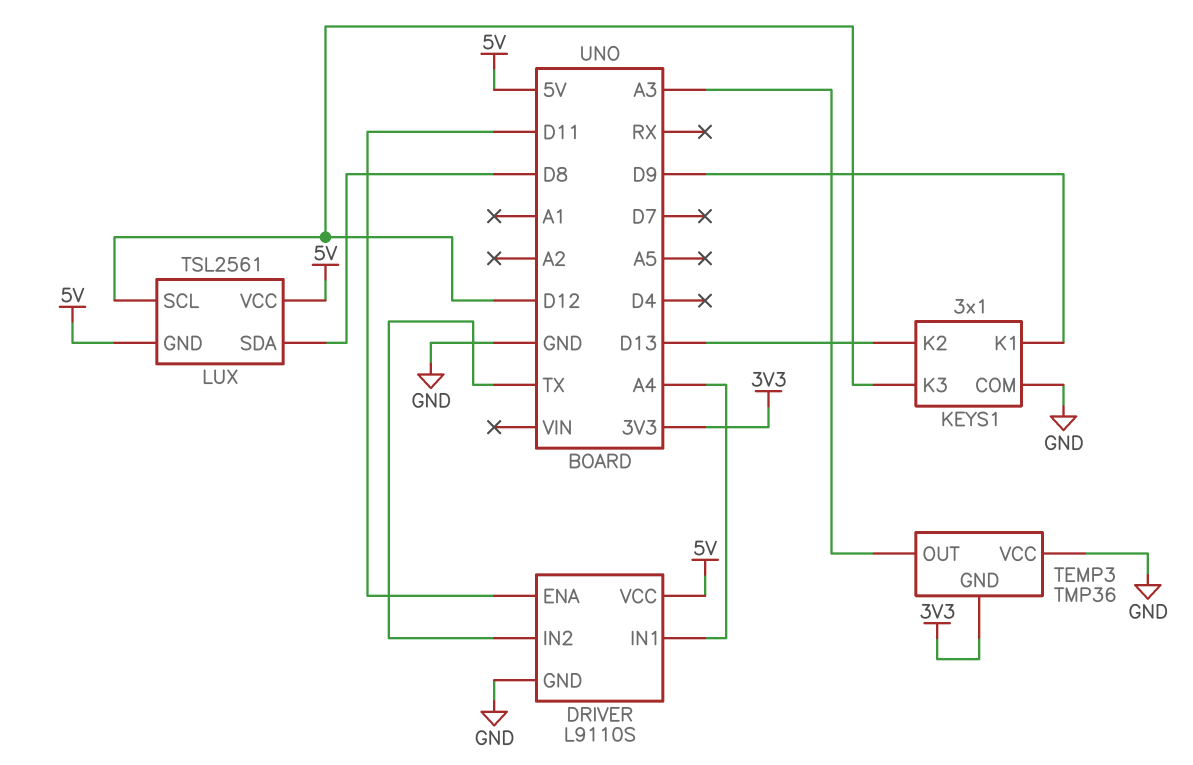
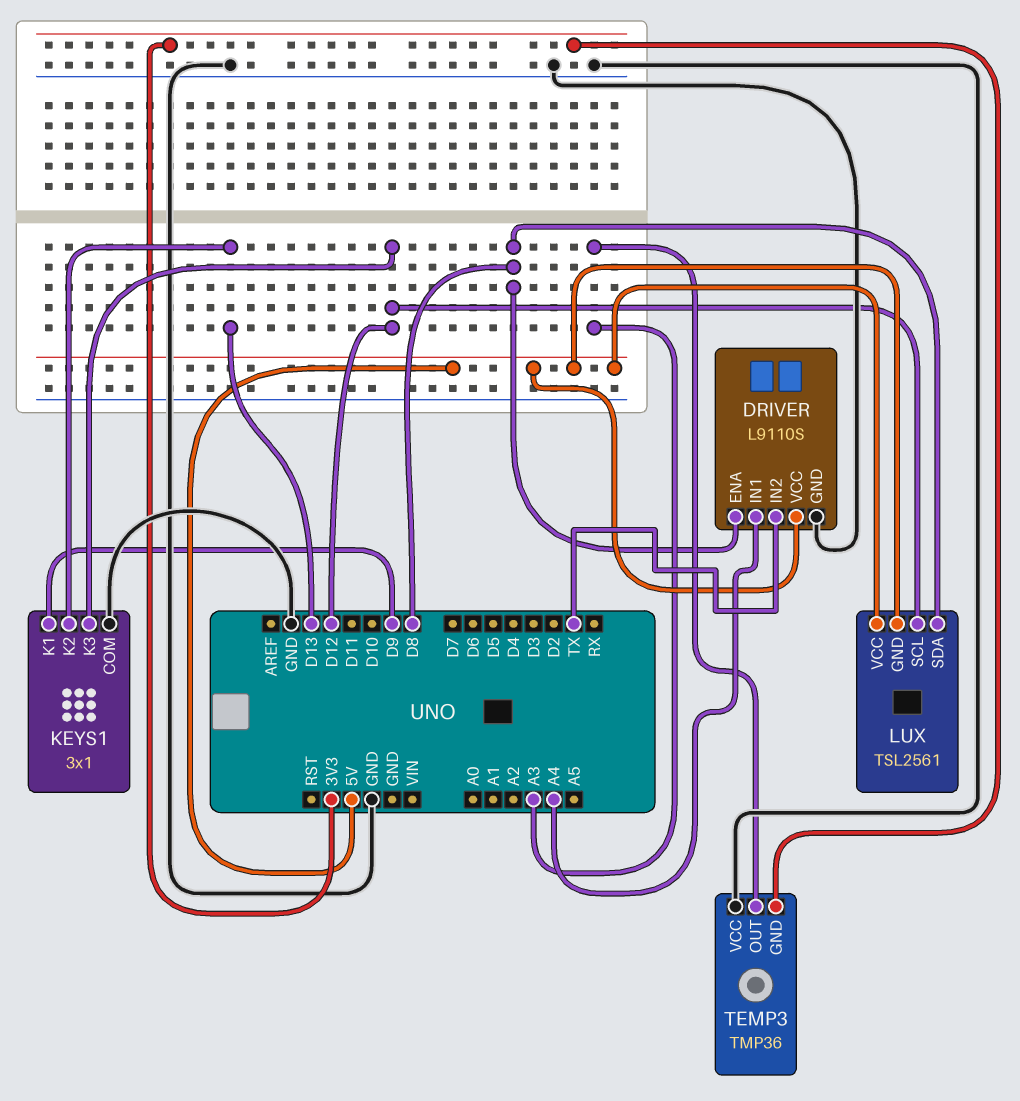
DRIVER pin ENA: D11 -> D8

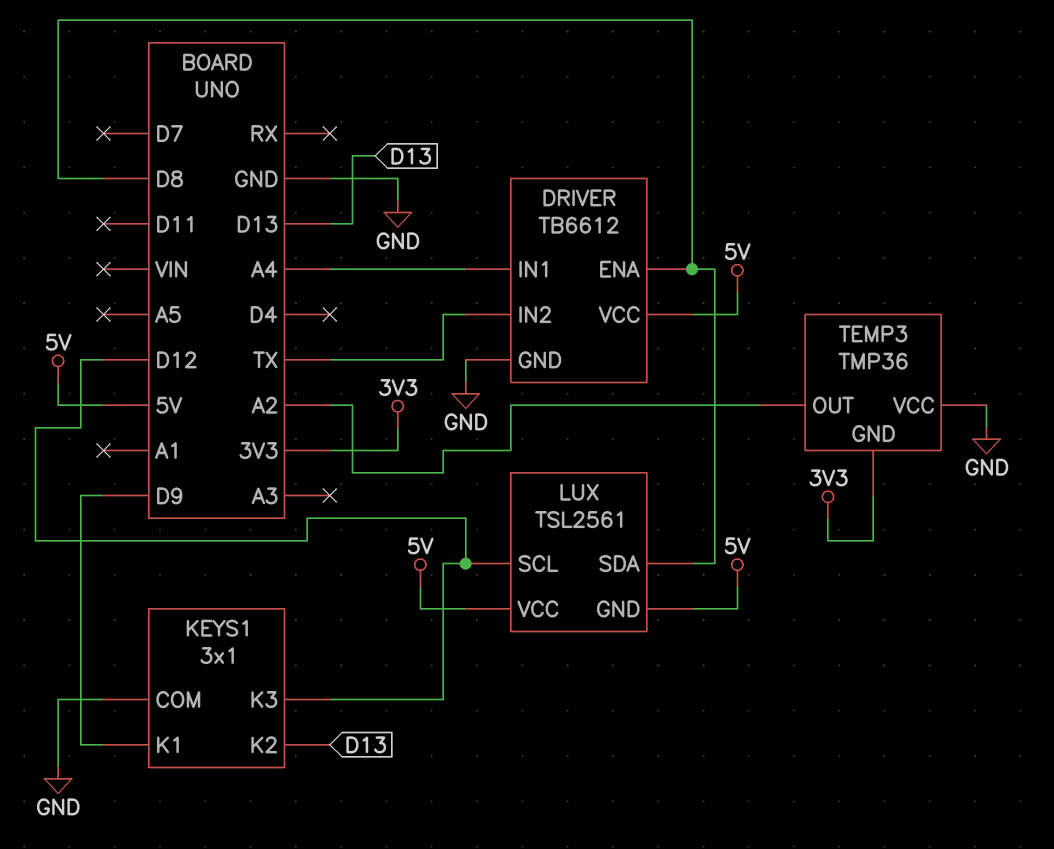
DRIVER: L9110S -> TB6612
TEMP3 pin OUT: A3 -> A2

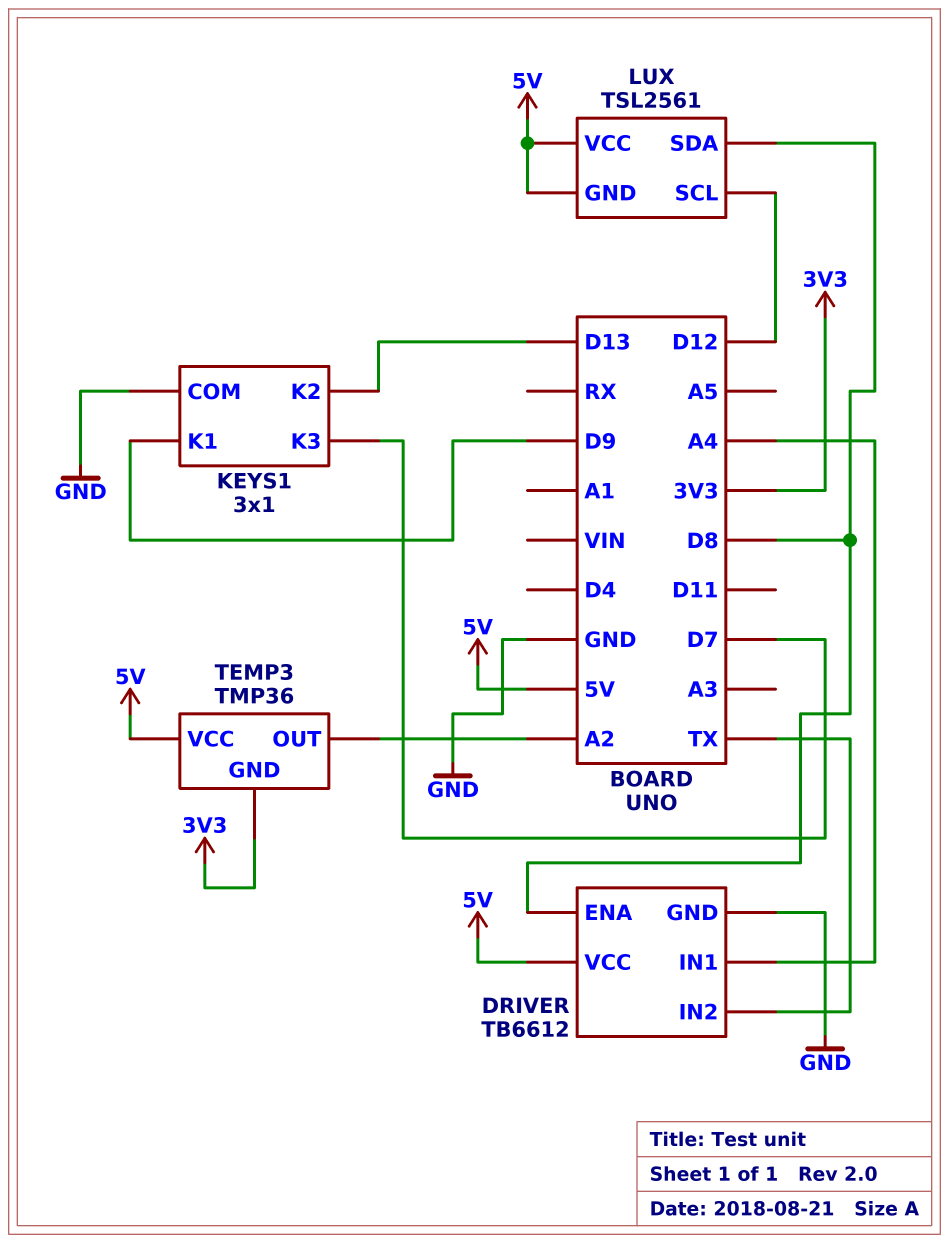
KEYS1 pin K3: D12 -> D7
TEMP3 pin VCC: GND -> 5V

